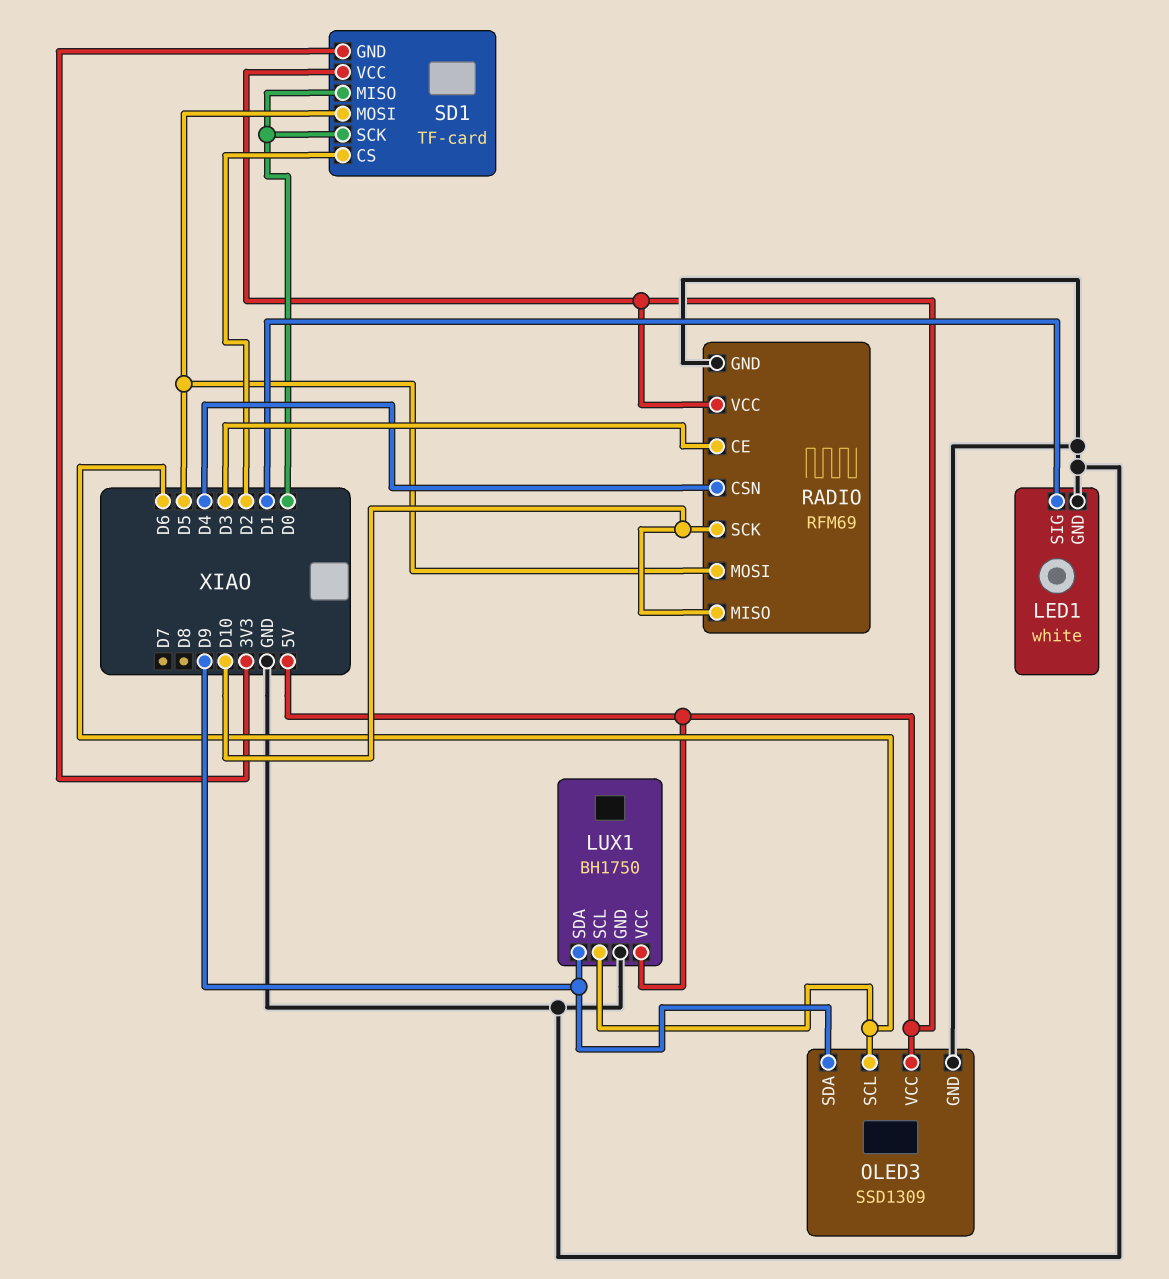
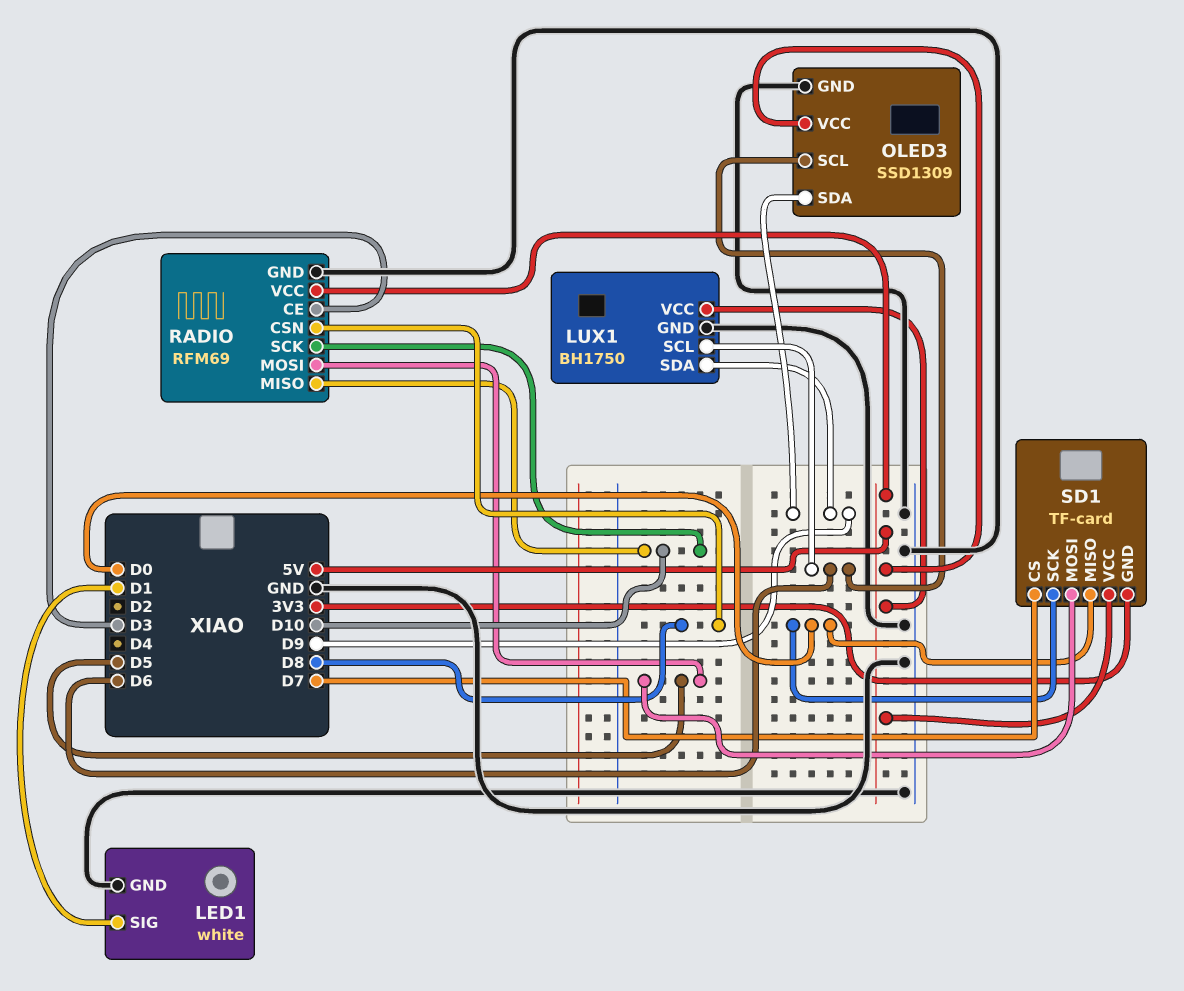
RADIO pin CSN: D4 -> D8
SD1 pin CS: D2 -> D7

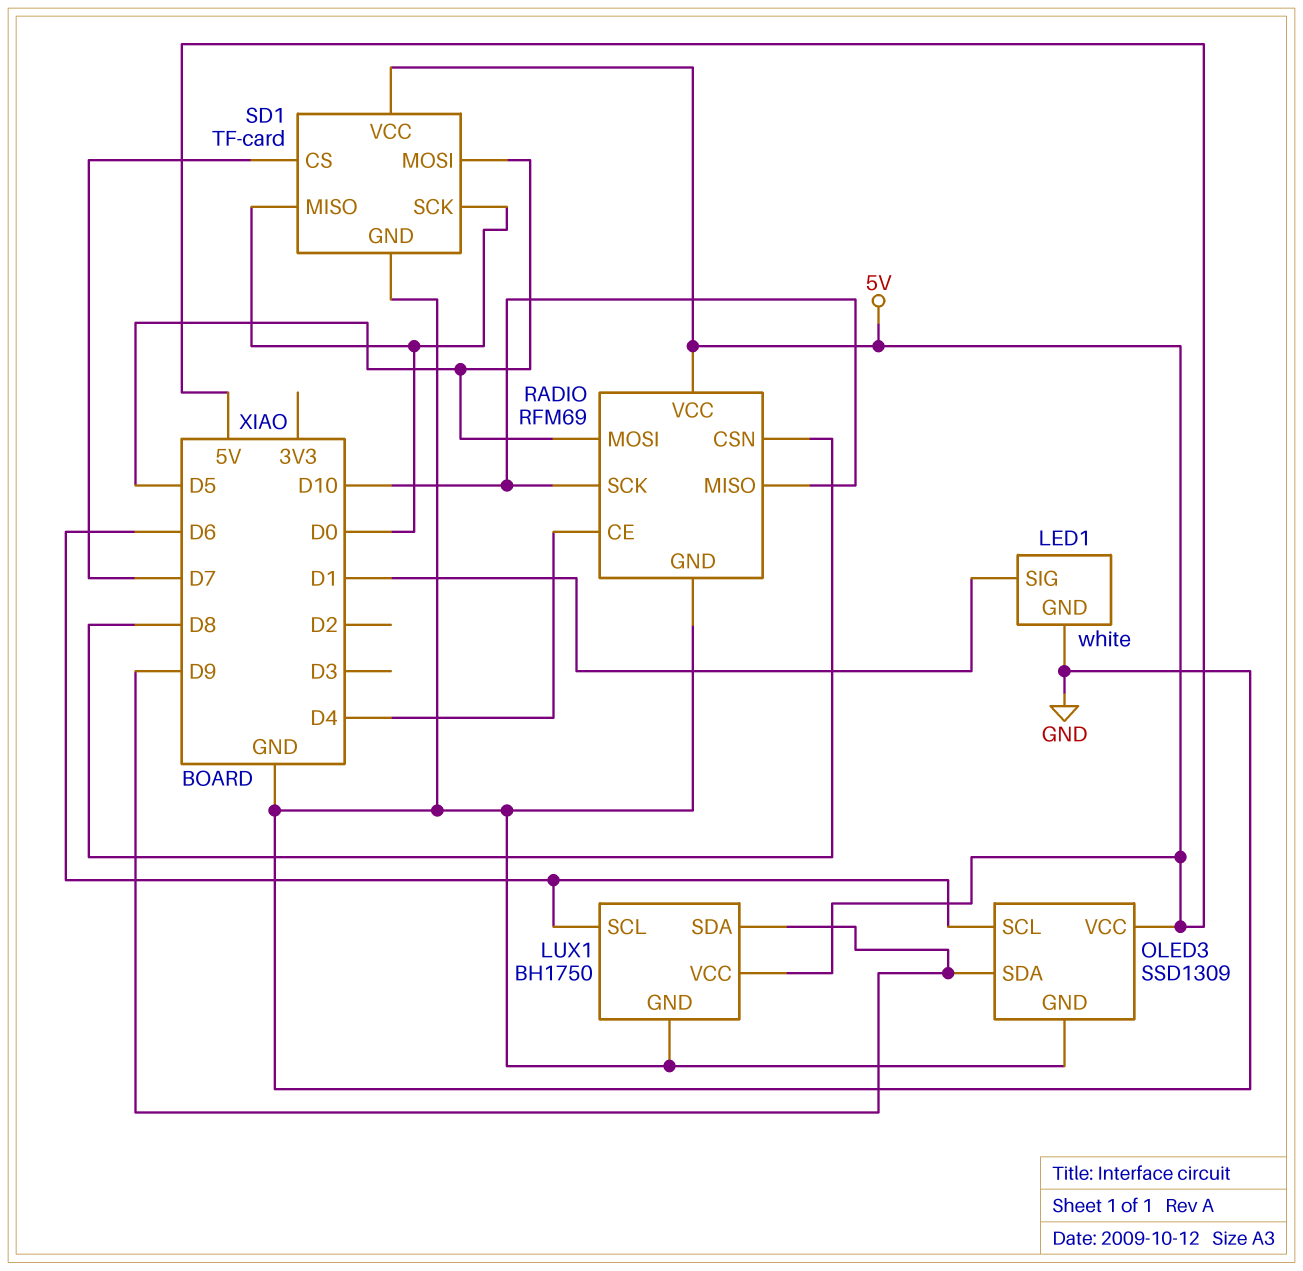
RADIO pin CE: D3 -> D4
SD1 pin GND: 3V3 -> GND

